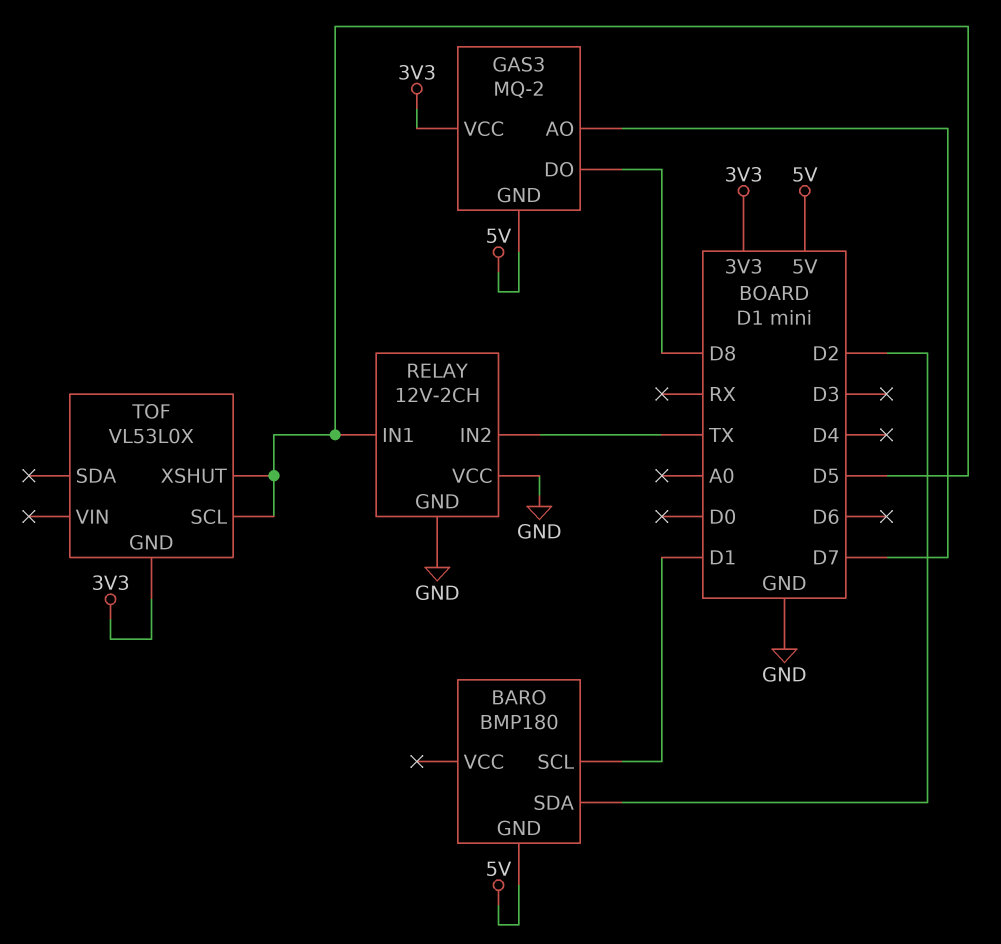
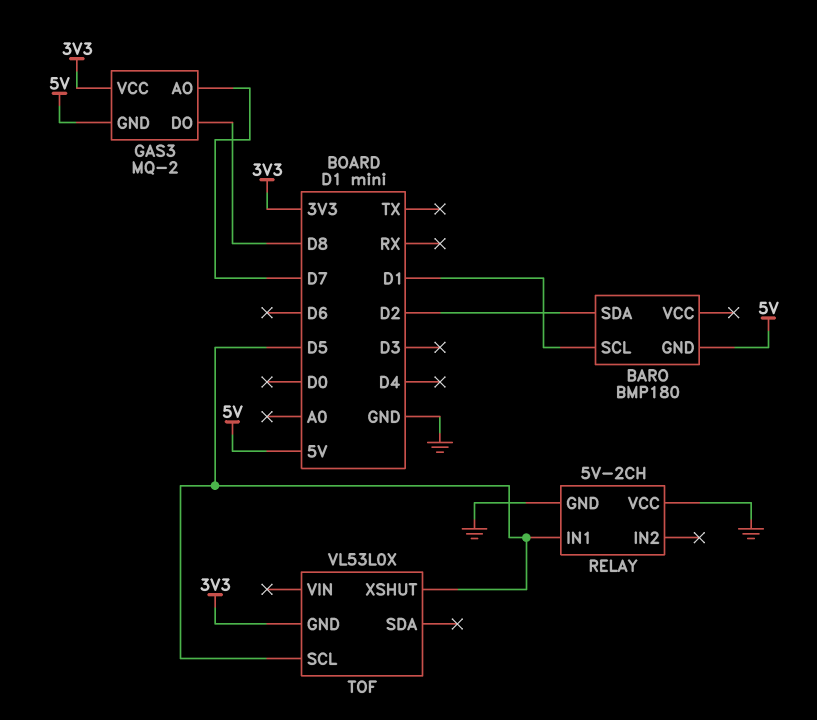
RELAY: 12V-2CH -> 5V-2CH
RELAY pin IN2: TX -> none

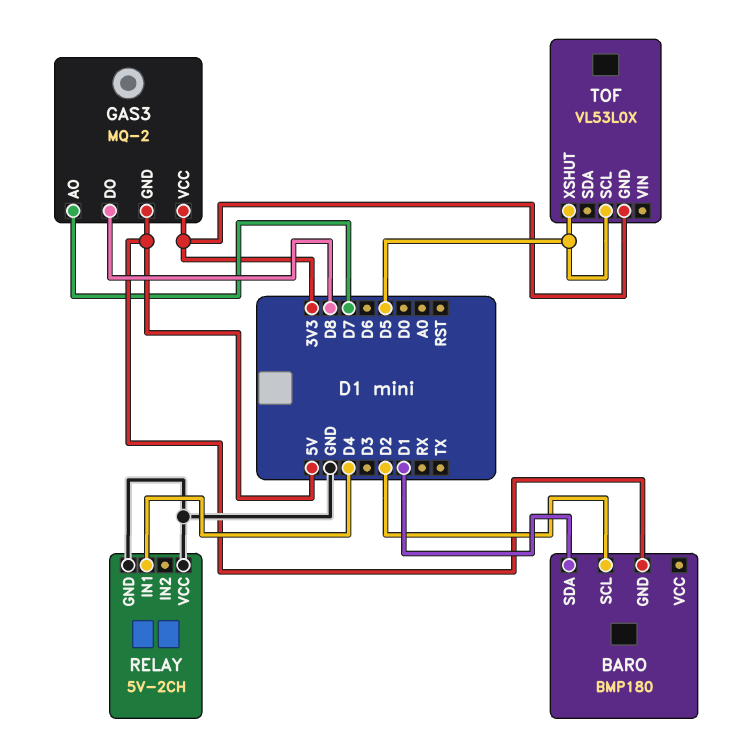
BARO pin SCL: D1 -> D2
BARO pin SDA: D2 -> D1
RELAY pin IN1: D5 -> D4

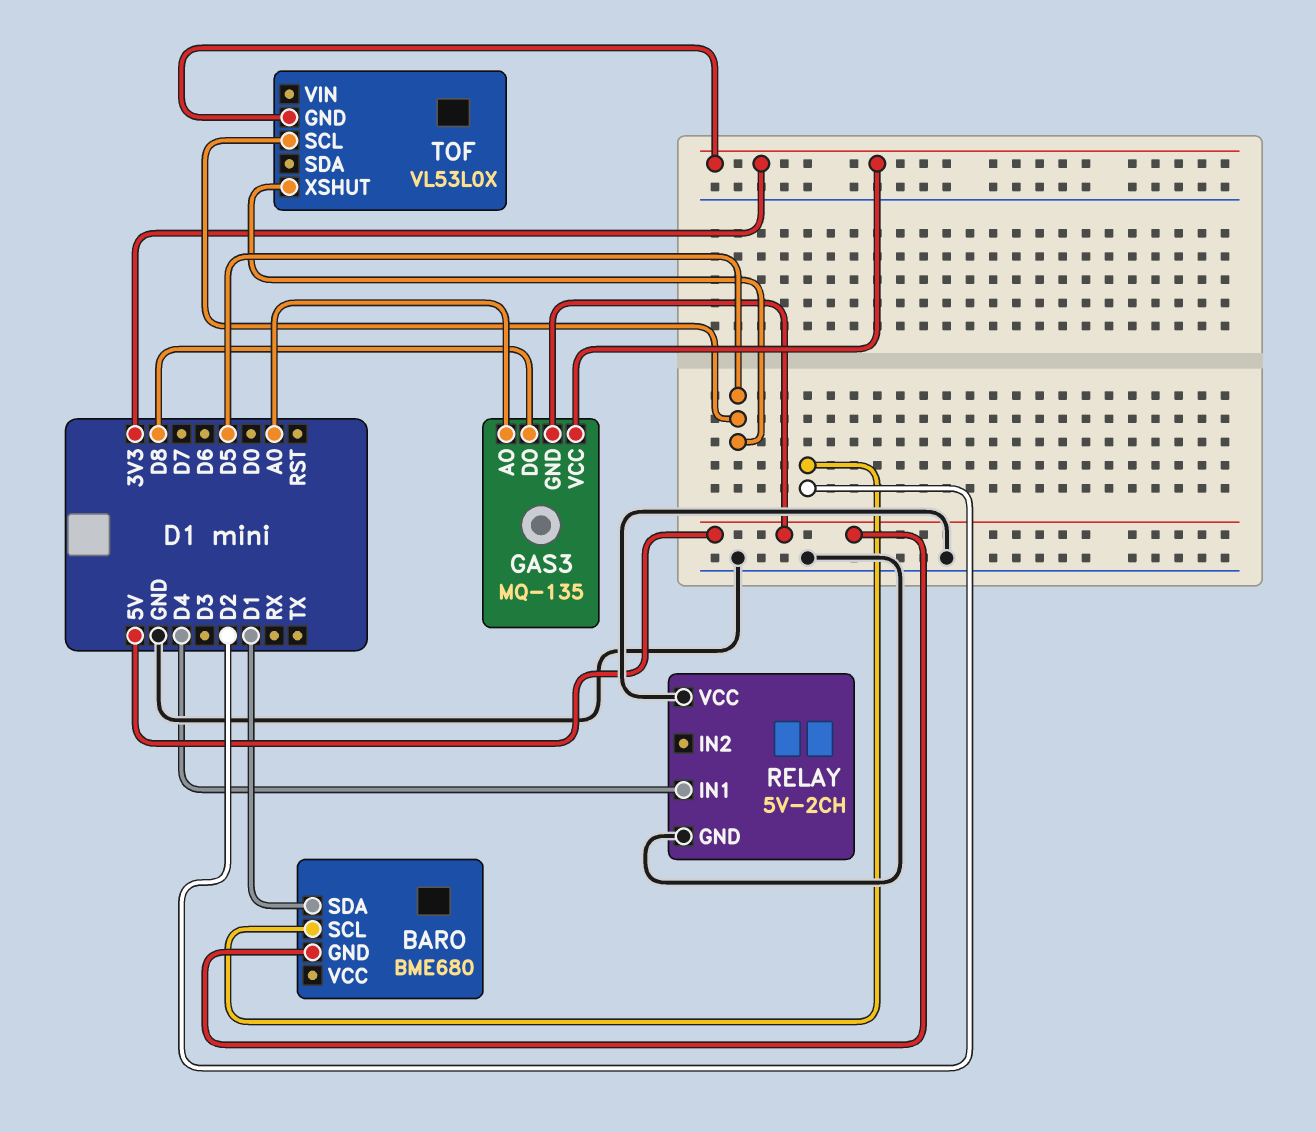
BARO: BMP180 -> BME680
GAS3: MQ-2 -> MQ-135
GAS3 pin AO: D7 -> A0

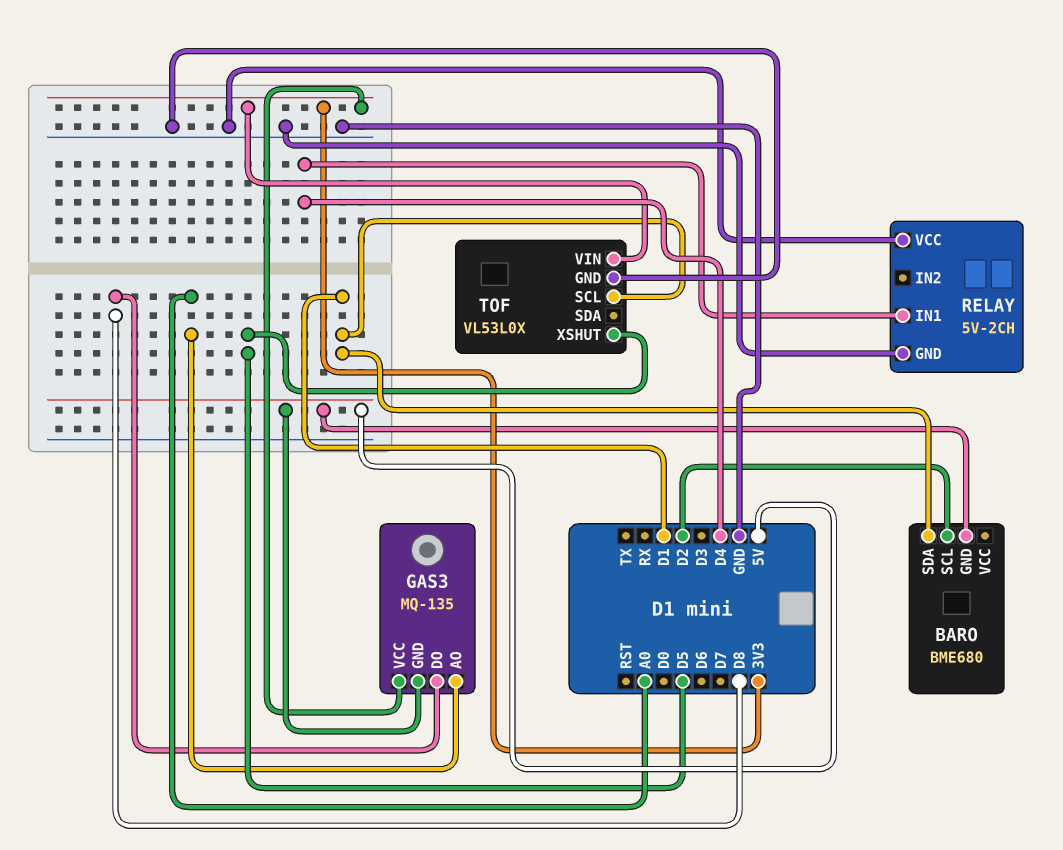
TOF pin GND: 3V3 -> GND
TOF pin SCL: D5 -> D1
TOF pin VIN: none -> 3V3

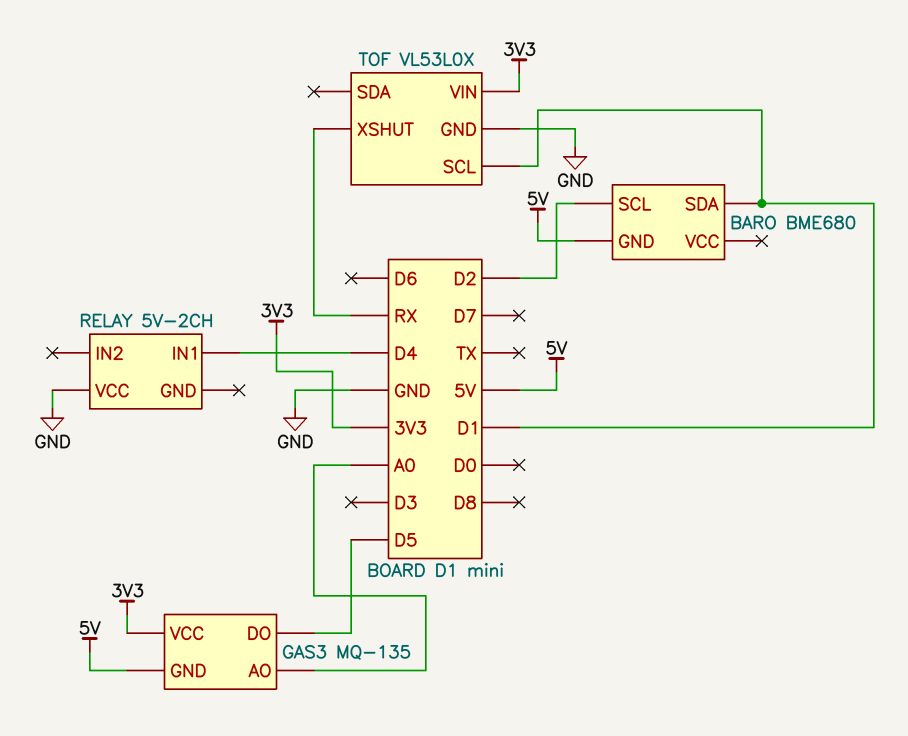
GAS3 pin DO: D8 -> D5
RELAY pin GND: GND -> none
TOF pin XSHUT: D5 -> RX

